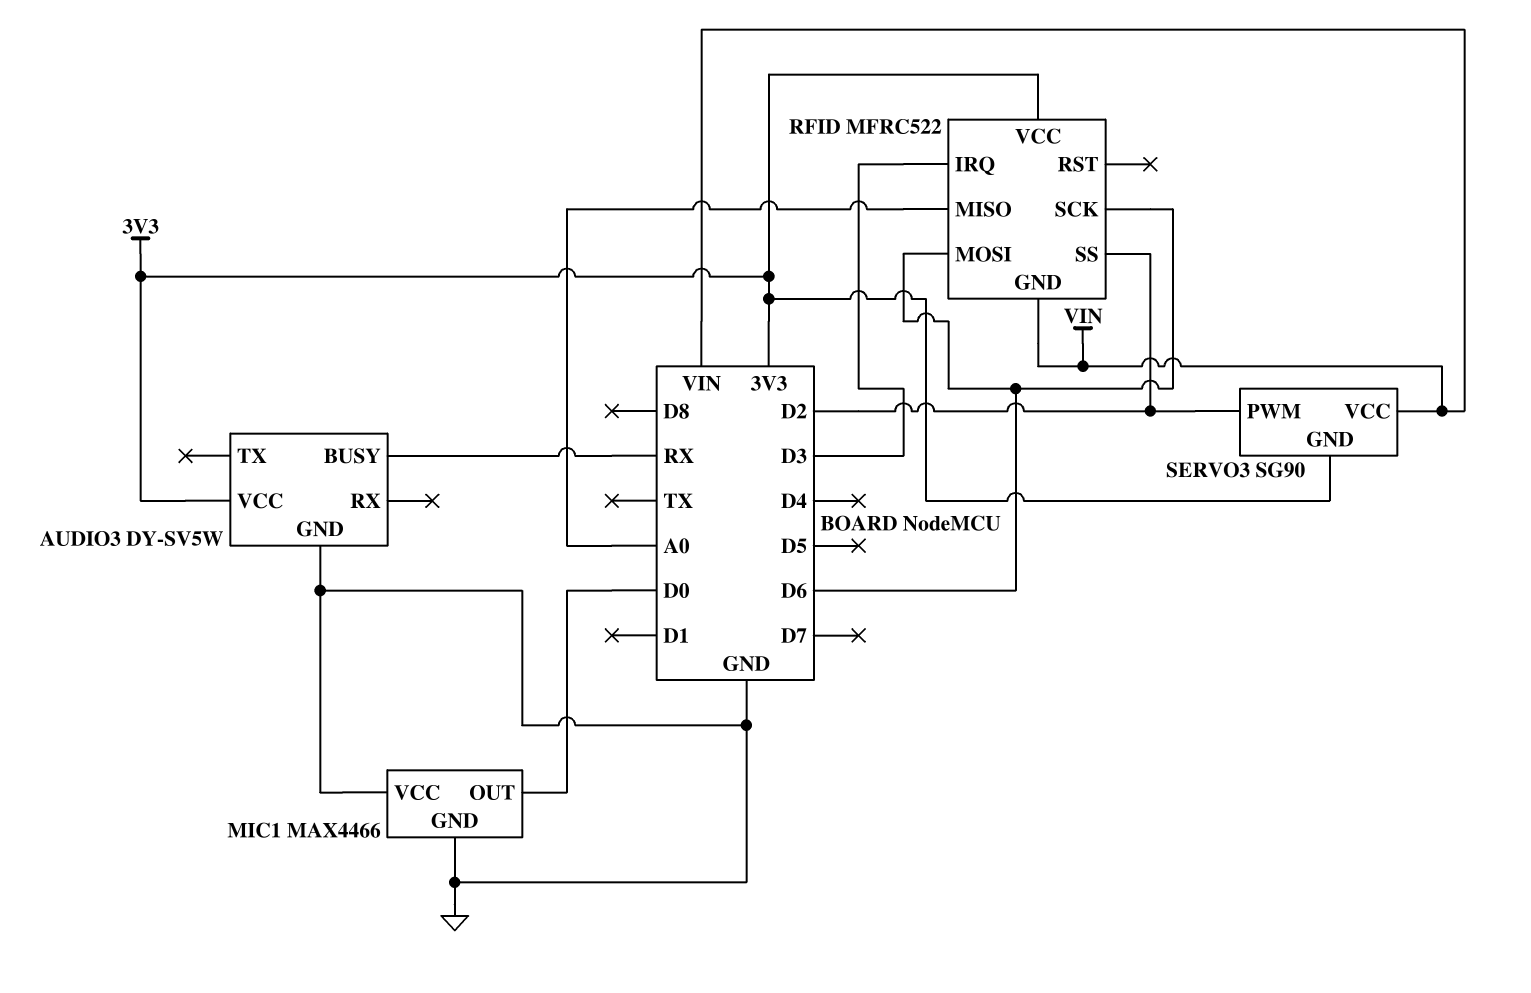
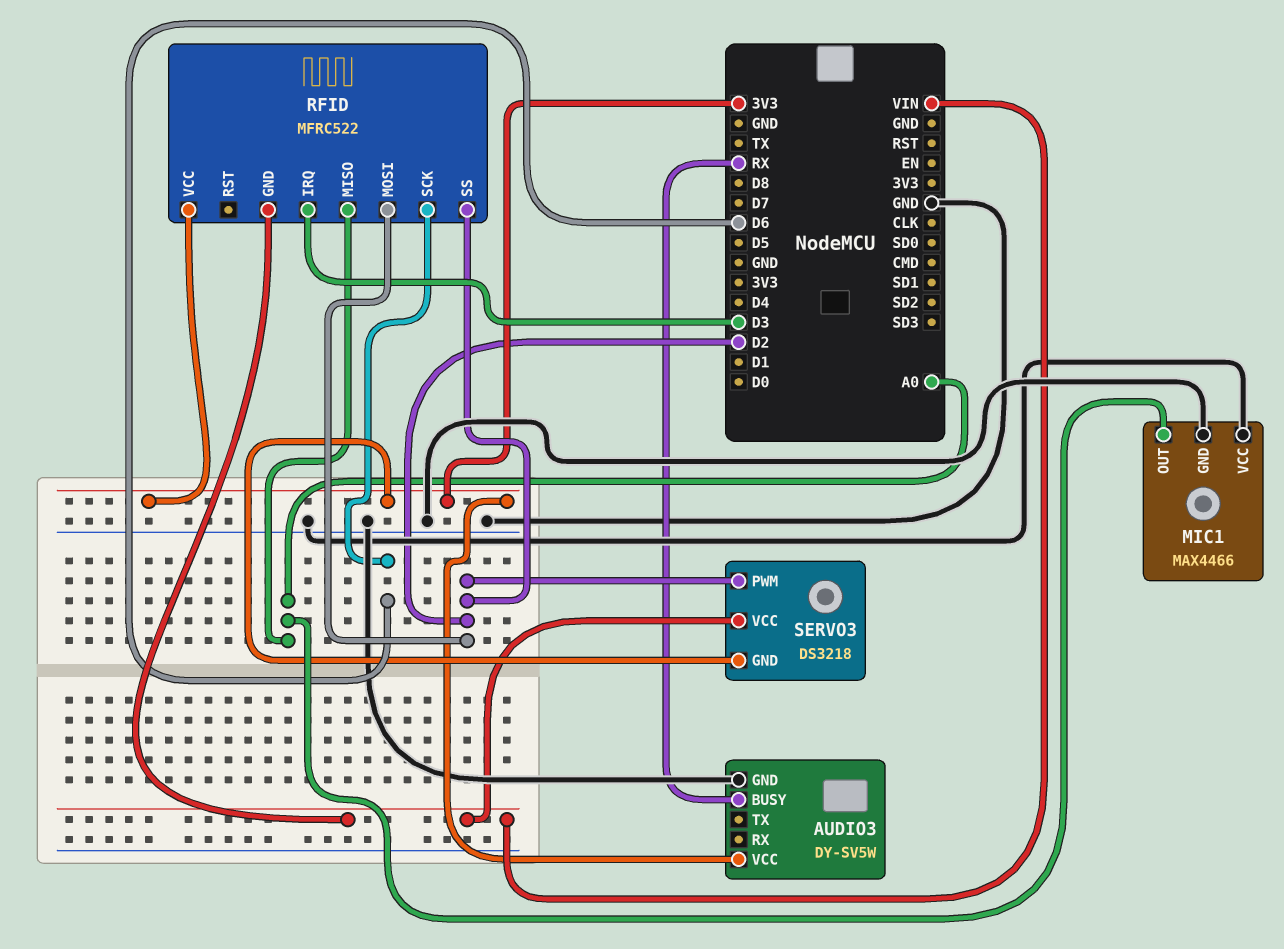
MIC1 pin OUT: D0 -> A0
RFID pin MOSI: D6 -> D2
SERVO3: SG90 -> DS3218

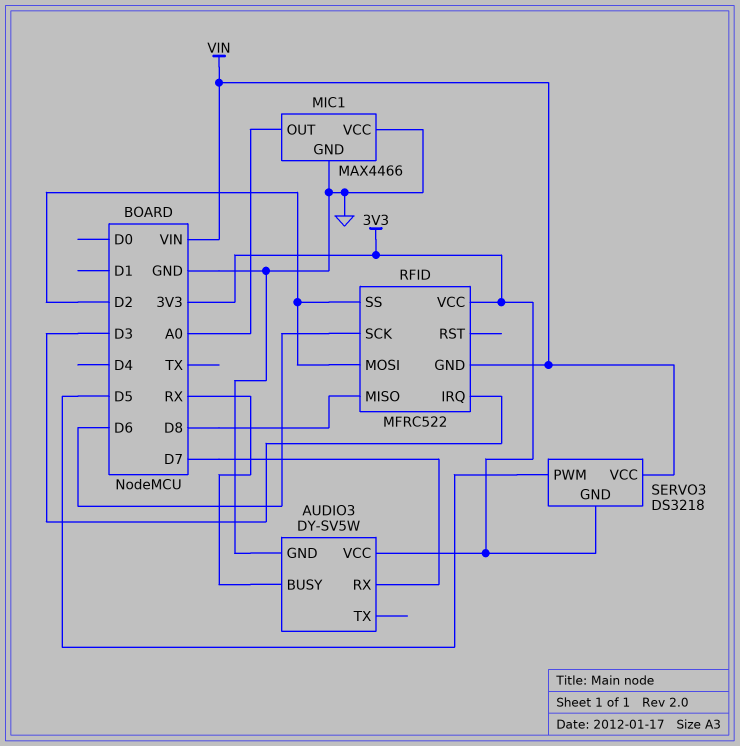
AUDIO3 pin RX: none -> D7
RFID pin MISO: A0 -> D8
SERVO3 pin PWM: D2 -> D5

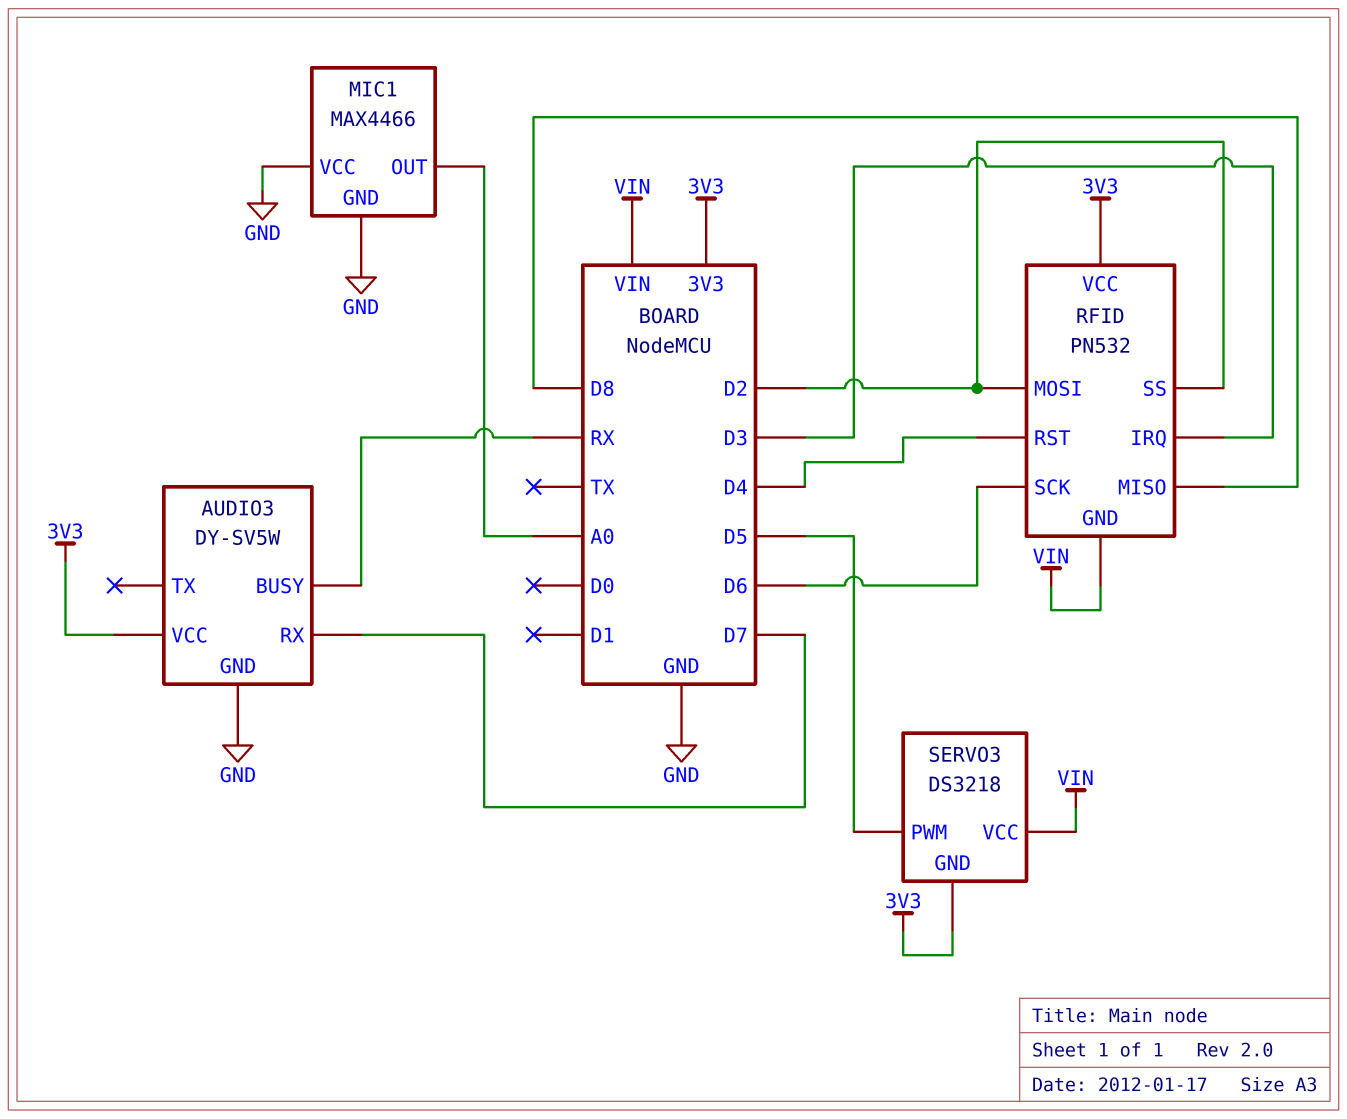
RFID: MFRC522 -> PN532
RFID pin RST: none -> D4

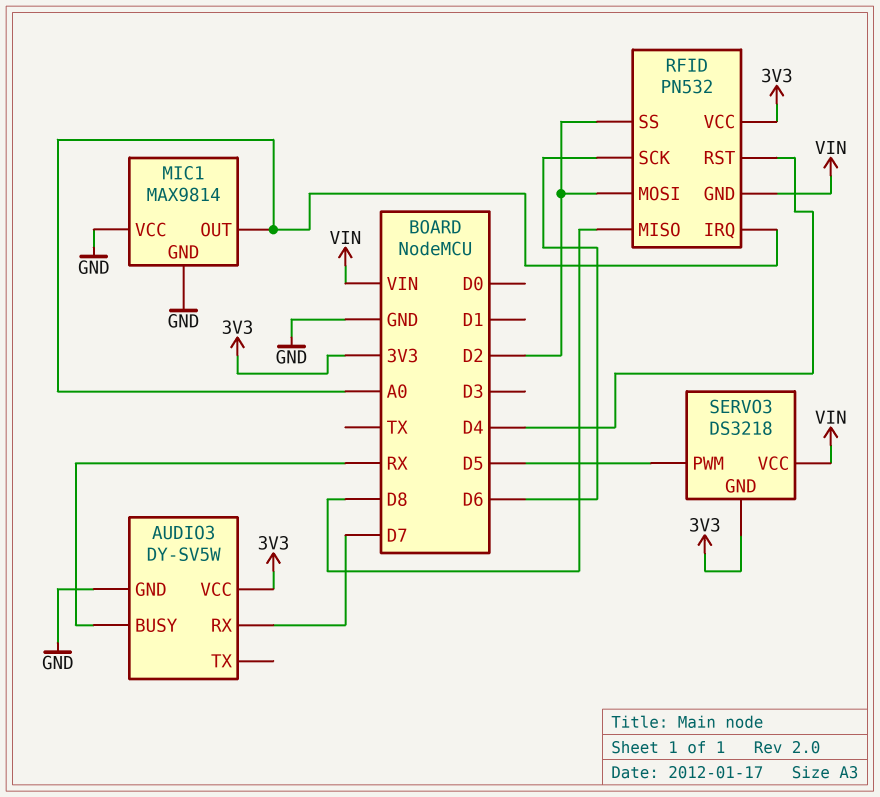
MIC1: MAX4466 -> MAX9814
RFID pin IRQ: D3 -> A0

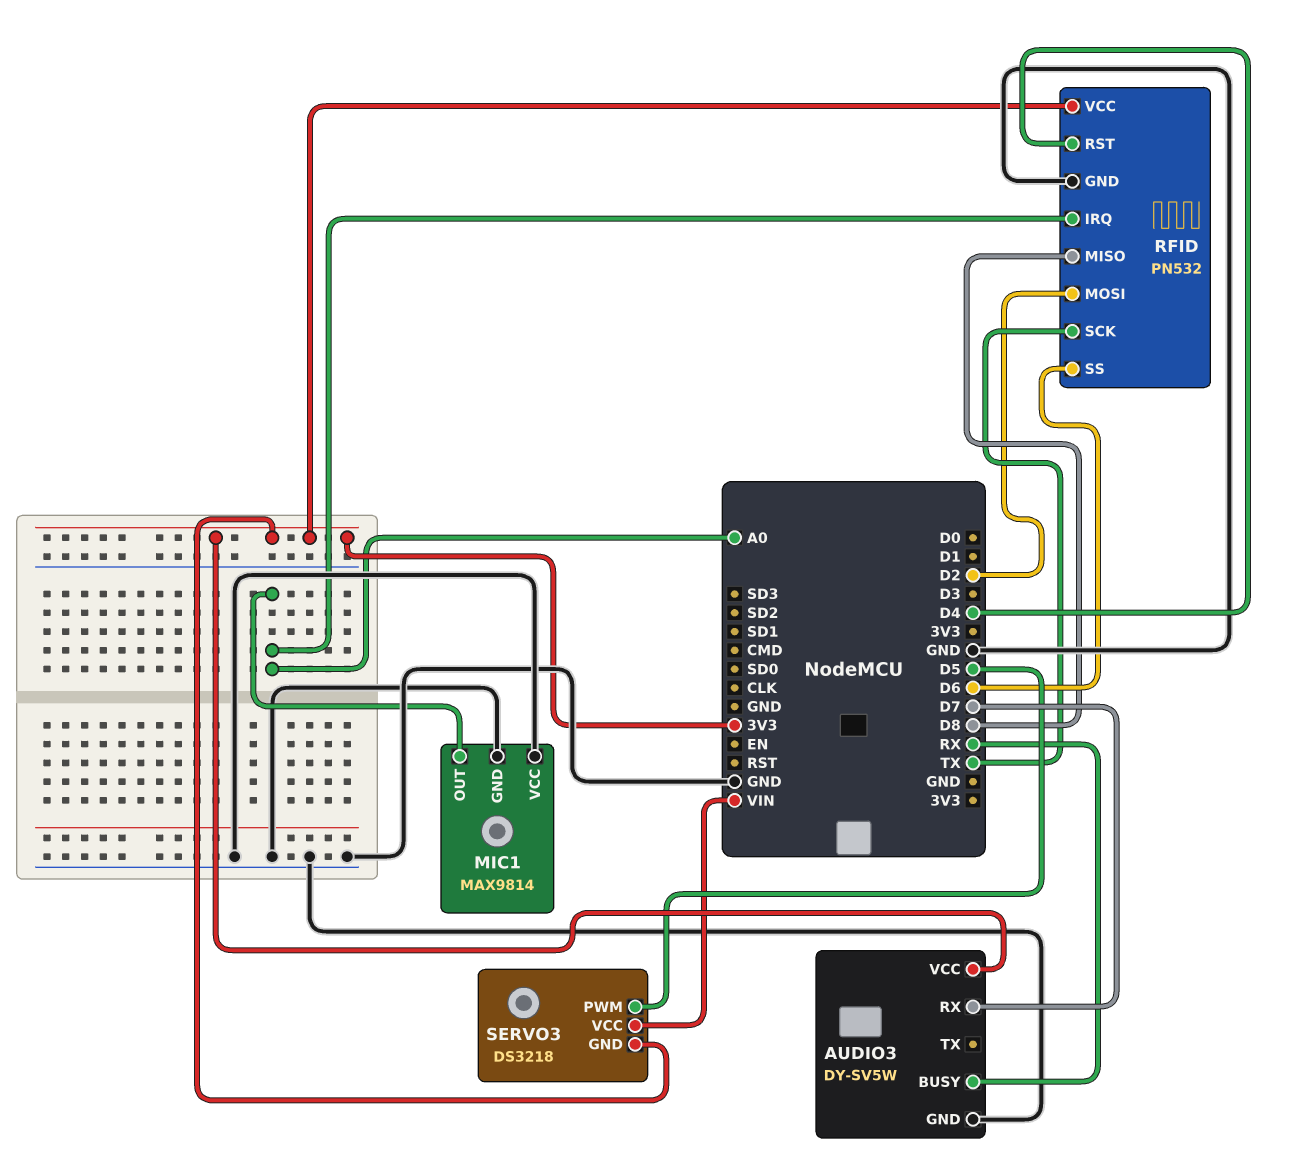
RFID pin GND: VIN -> GND
RFID pin SCK: D6 -> TX
RFID pin SS: D2 -> D6

